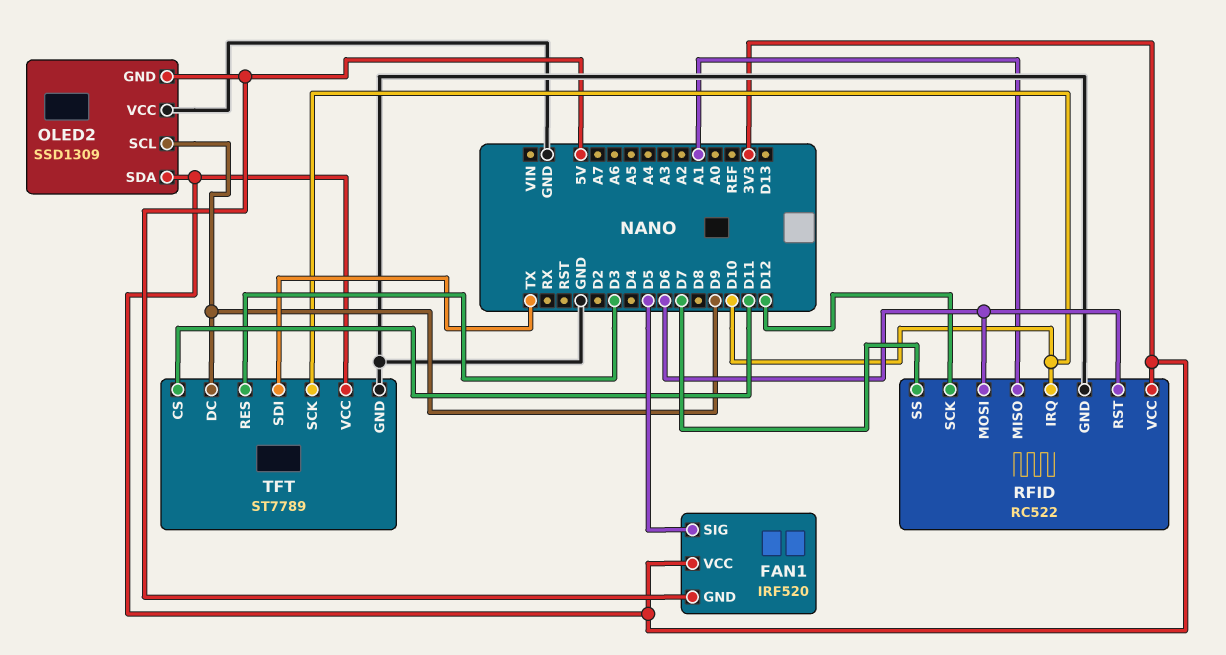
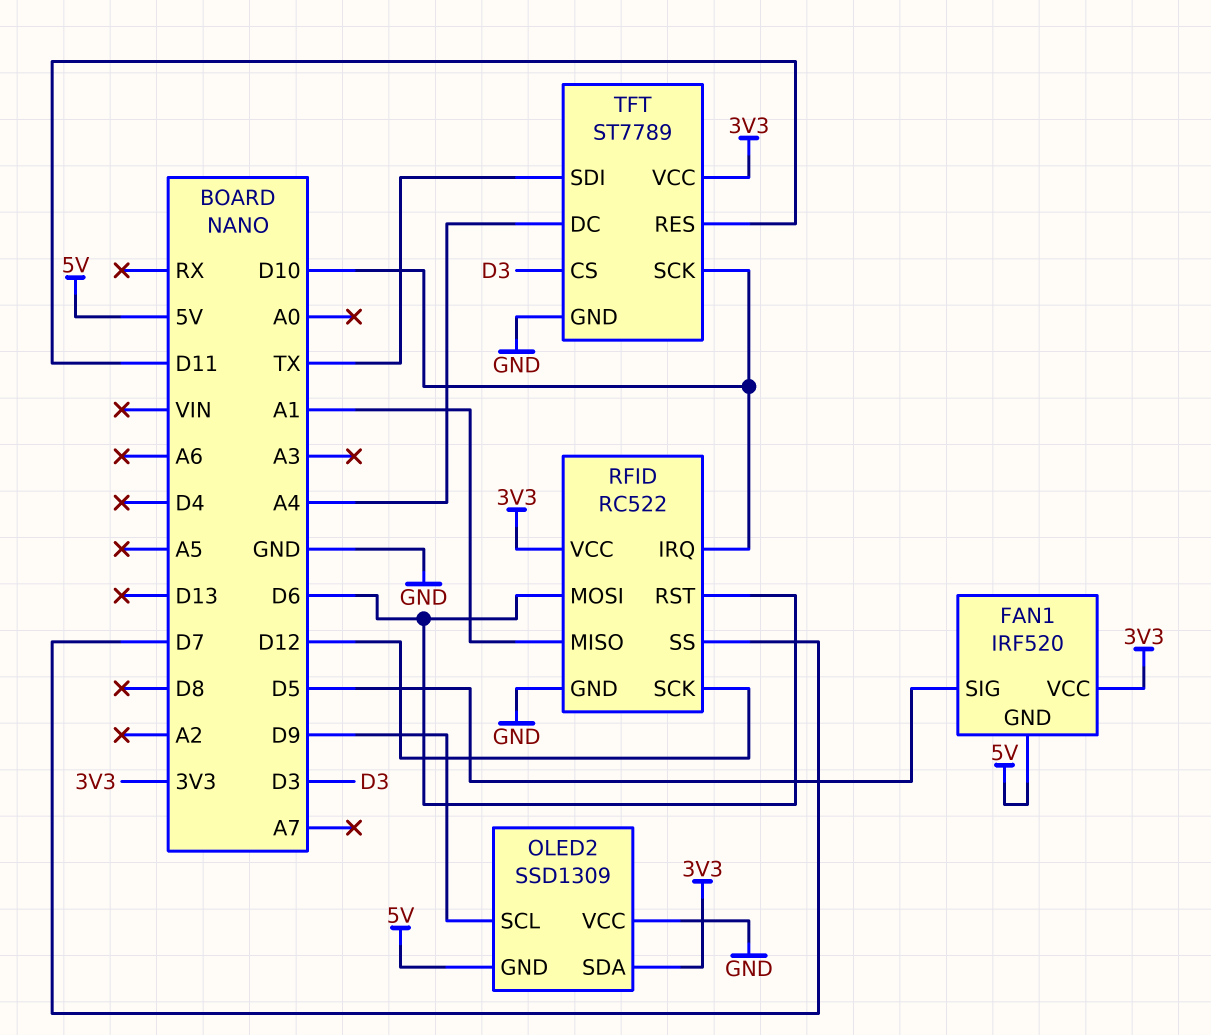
TFT pin CS: D11 -> D3
TFT pin DC: D9 -> A4
TFT pin RES: D3 -> D11

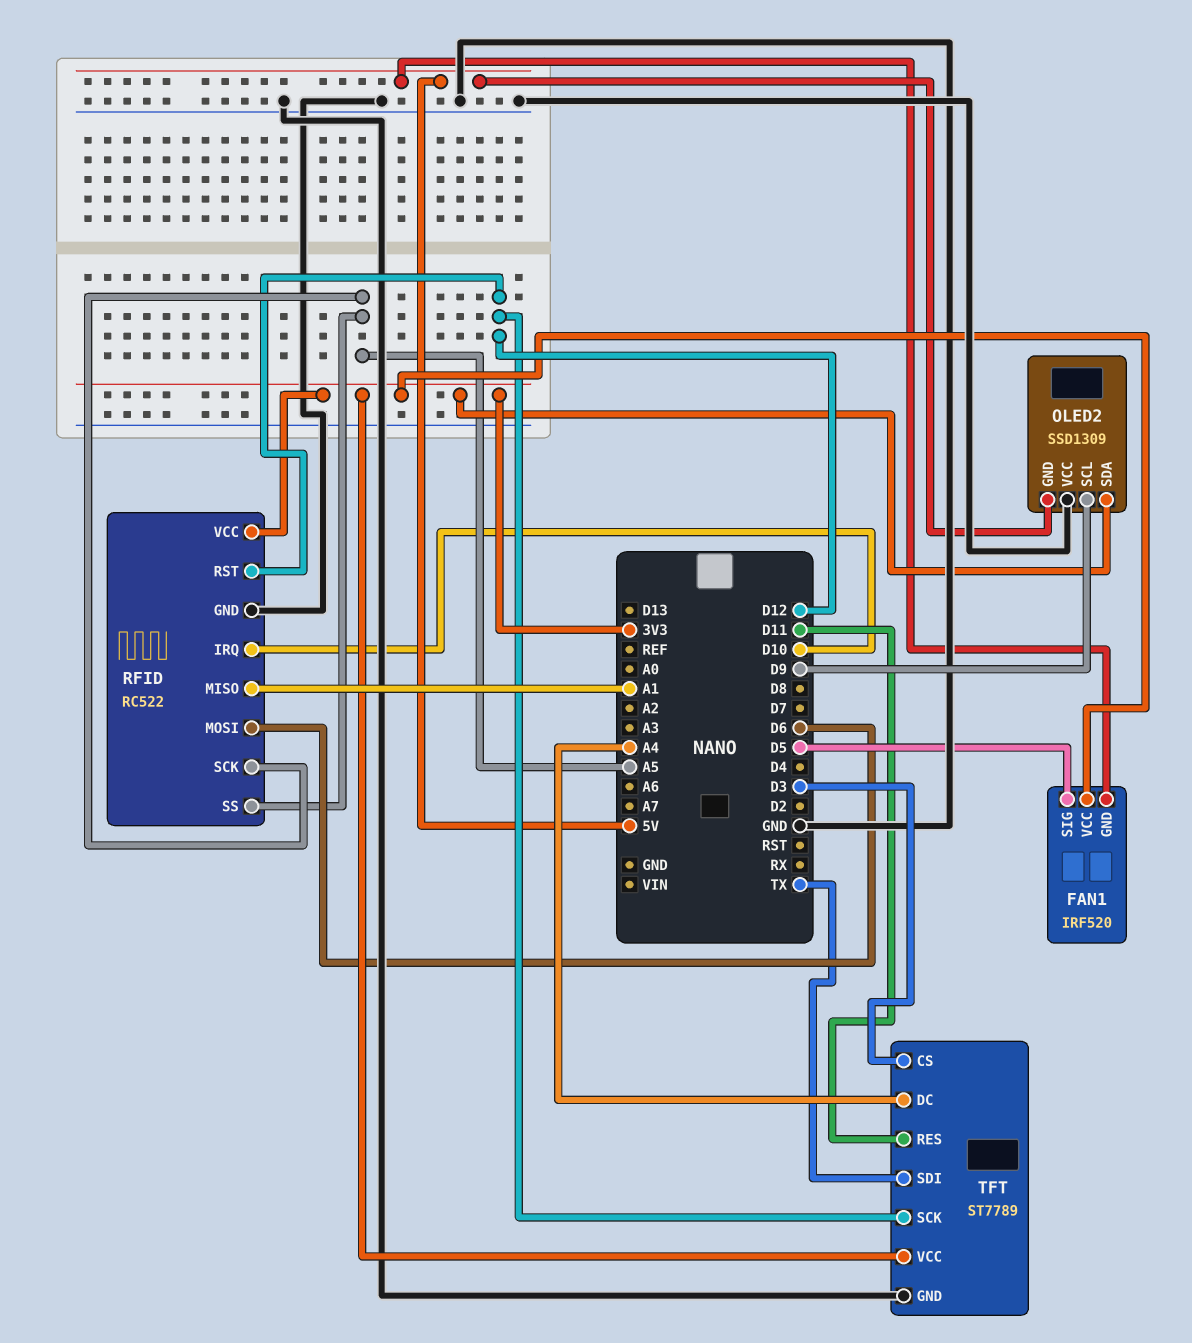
RFID pin RST: D6 -> D12
RFID pin SCK: D12 -> A5
RFID pin SS: D7 -> A5
TFT pin SCK: D10 -> D12

